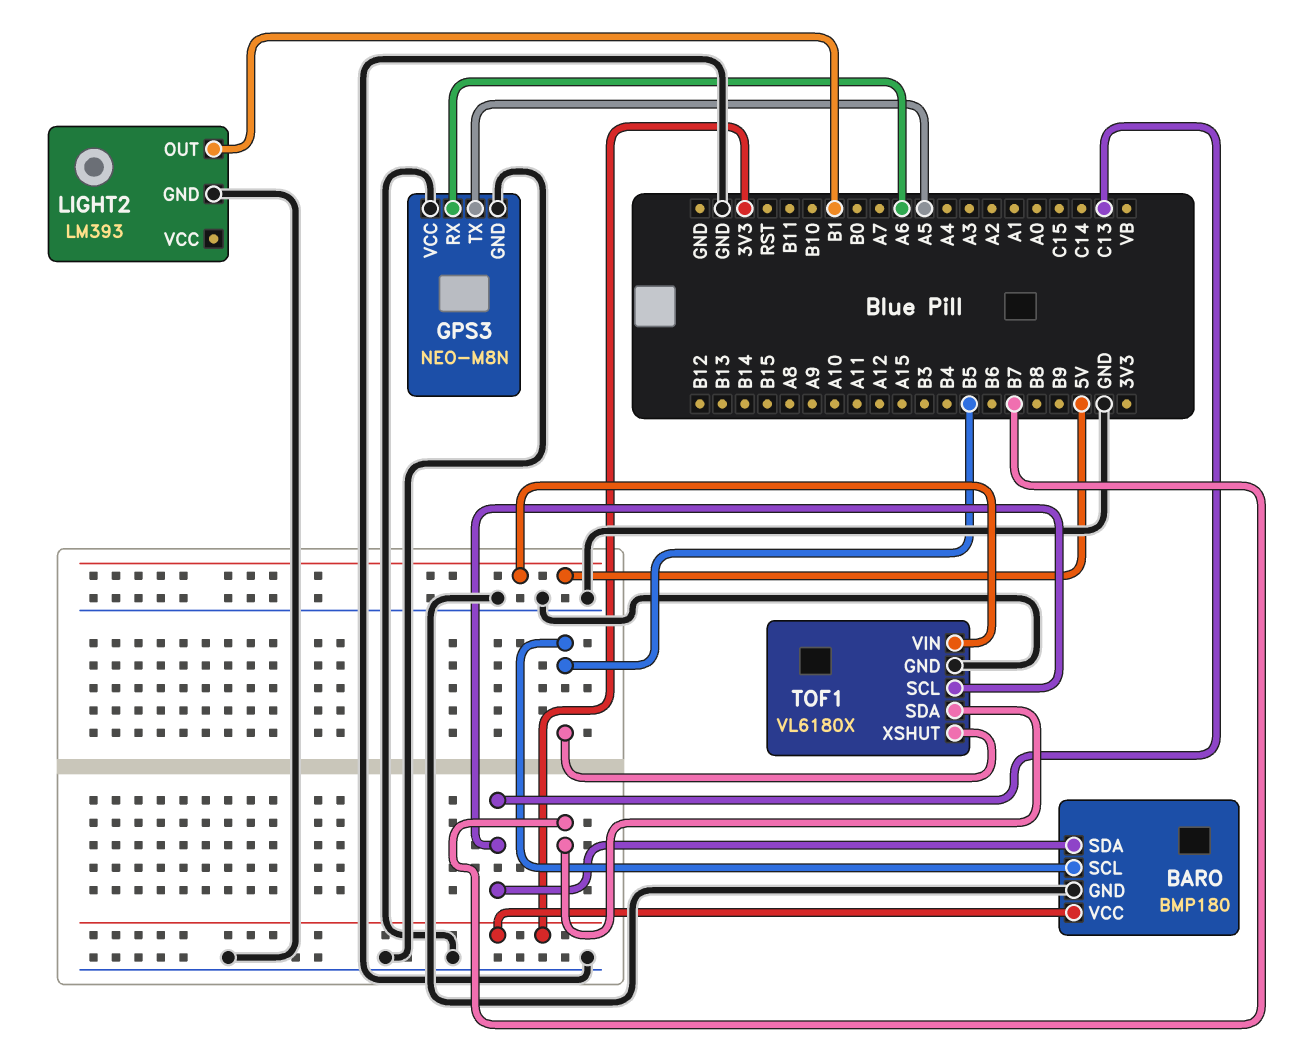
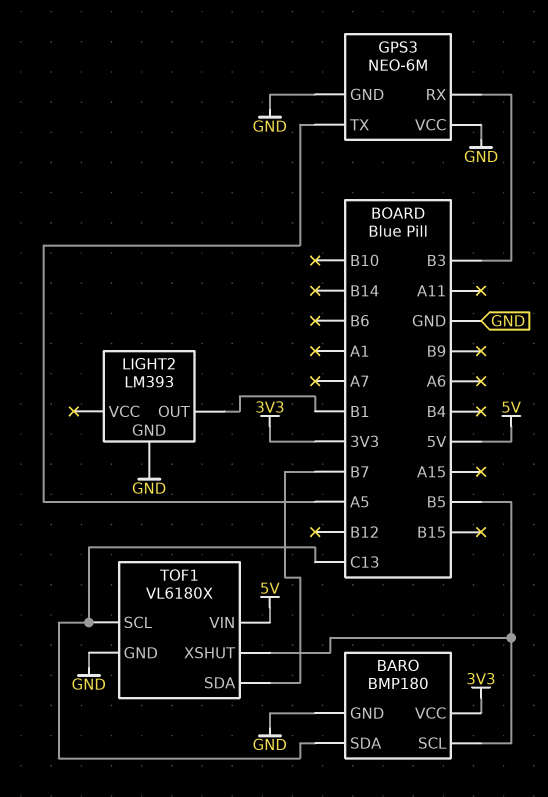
GPS3: NEO-M8N -> NEO-6M
GPS3 pin RX: A6 -> B3

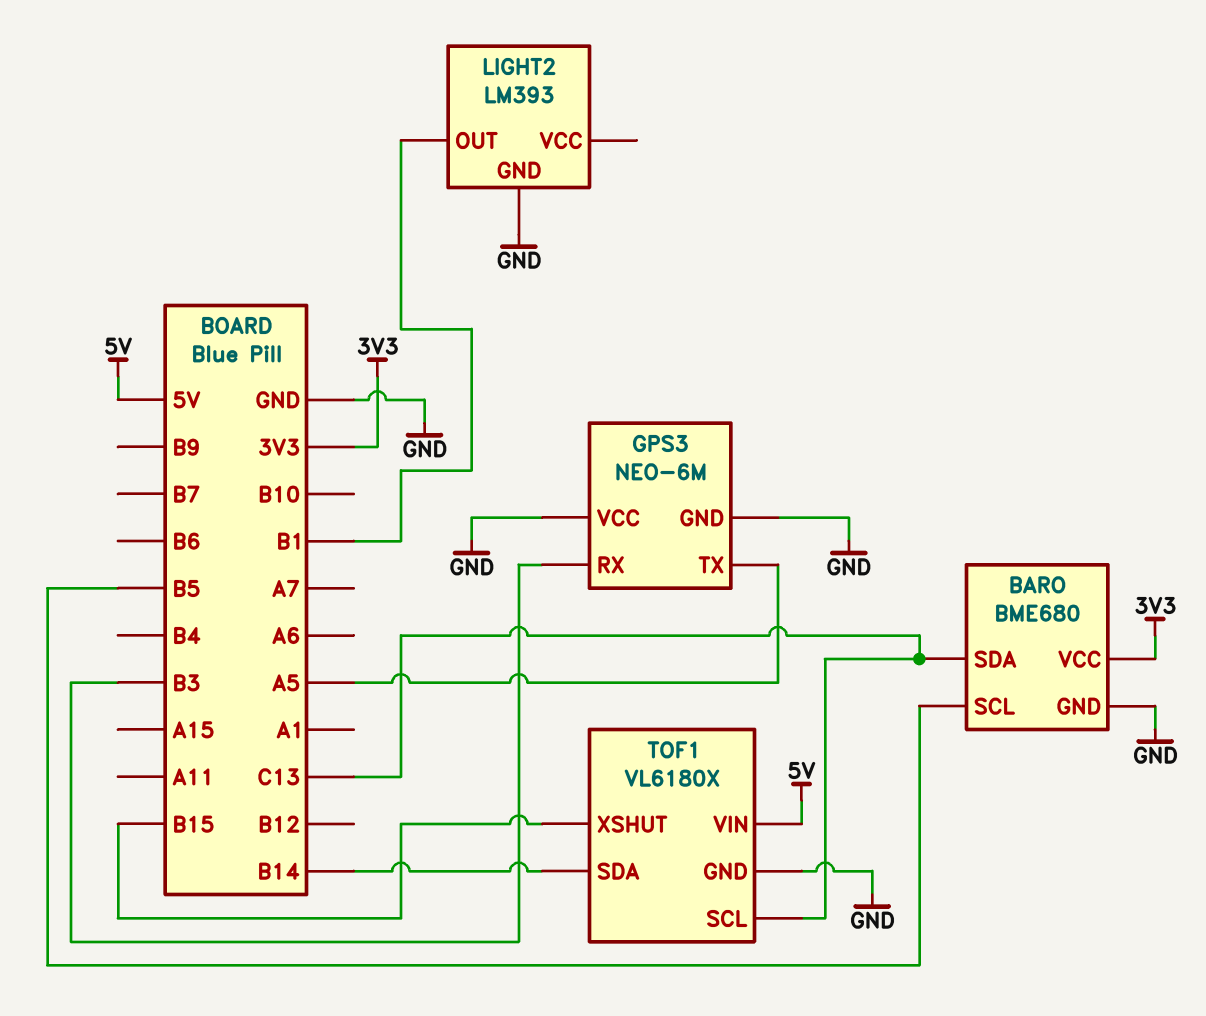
BARO: BMP180 -> BME680
TOF1 pin SDA: B7 -> B14
TOF1 pin XSHUT: B5 -> B15

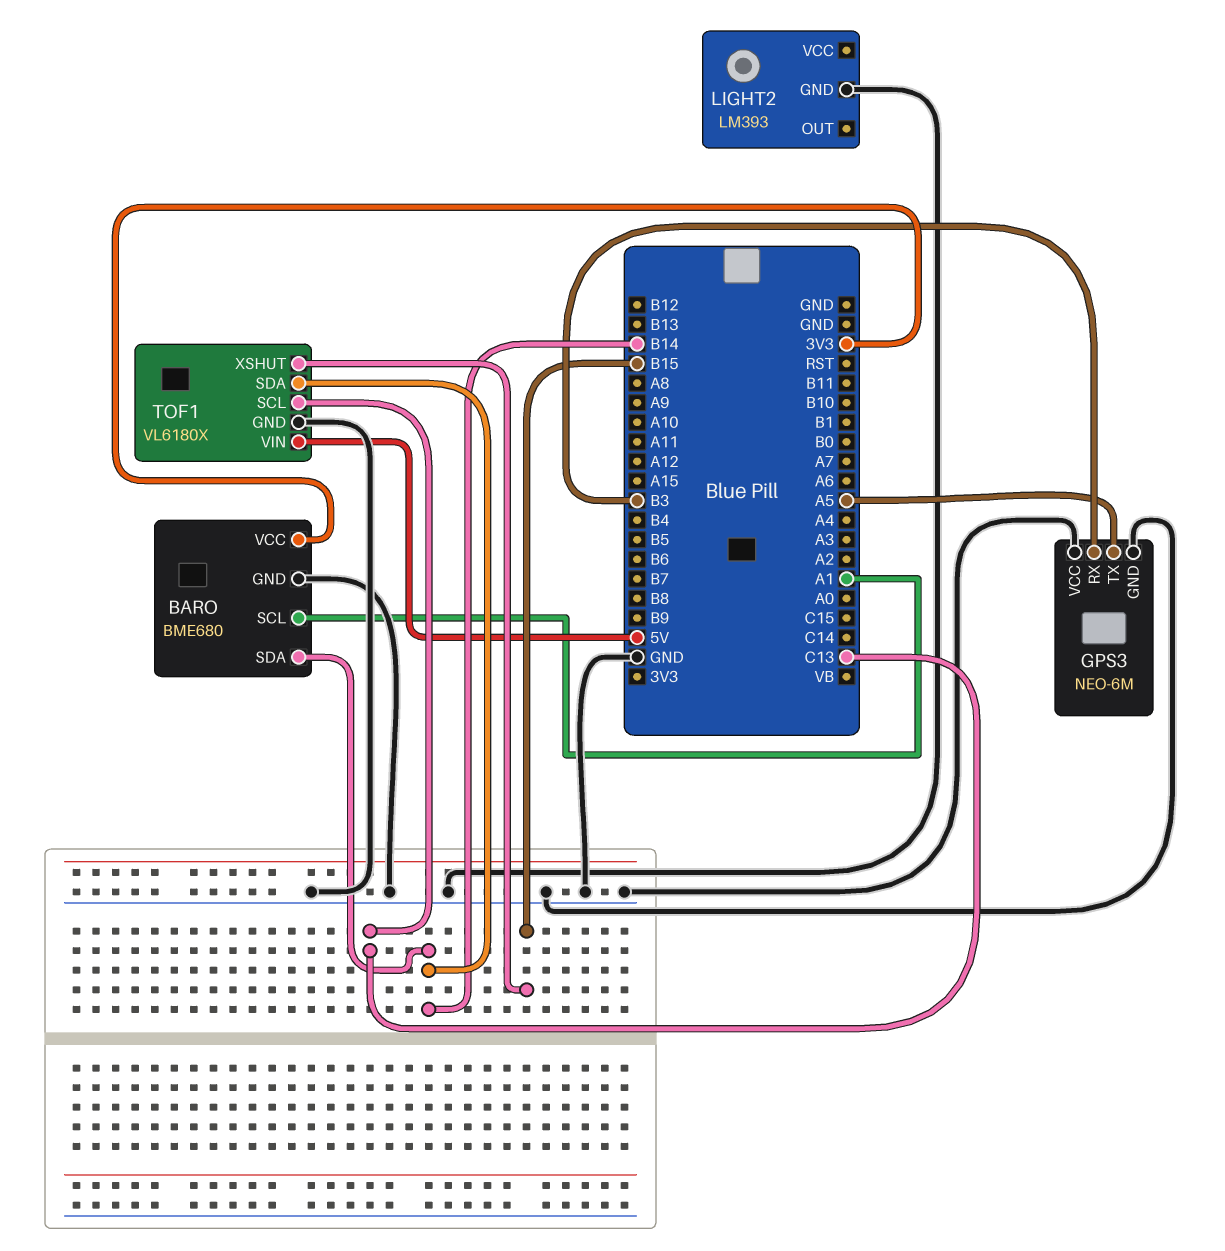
BARO pin SCL: B5 -> A1
BARO pin SDA: C13 -> B14
LIGHT2 pin OUT: B1 -> none

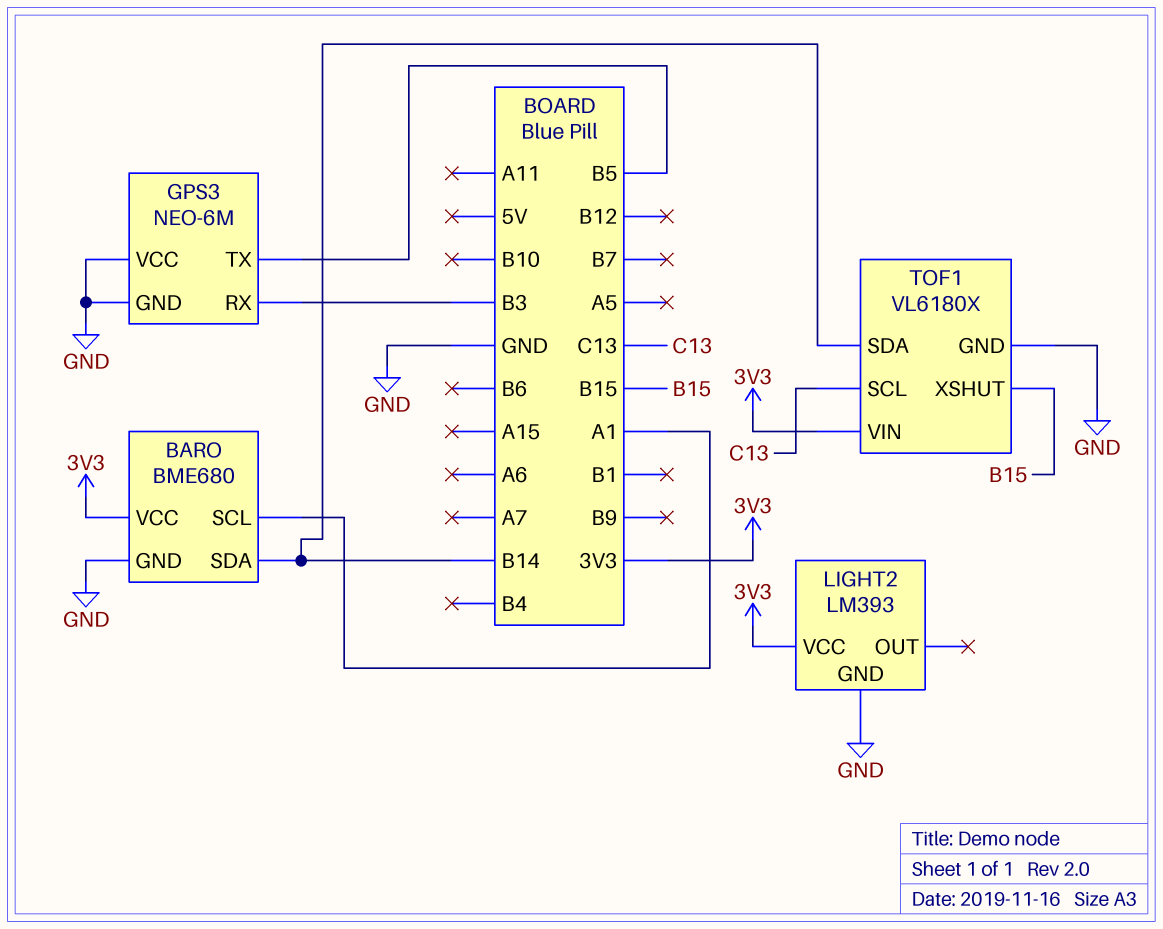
GPS3 pin TX: A5 -> B5
LIGHT2 pin VCC: none -> 3V3
TOF1 pin VIN: 5V -> 3V3

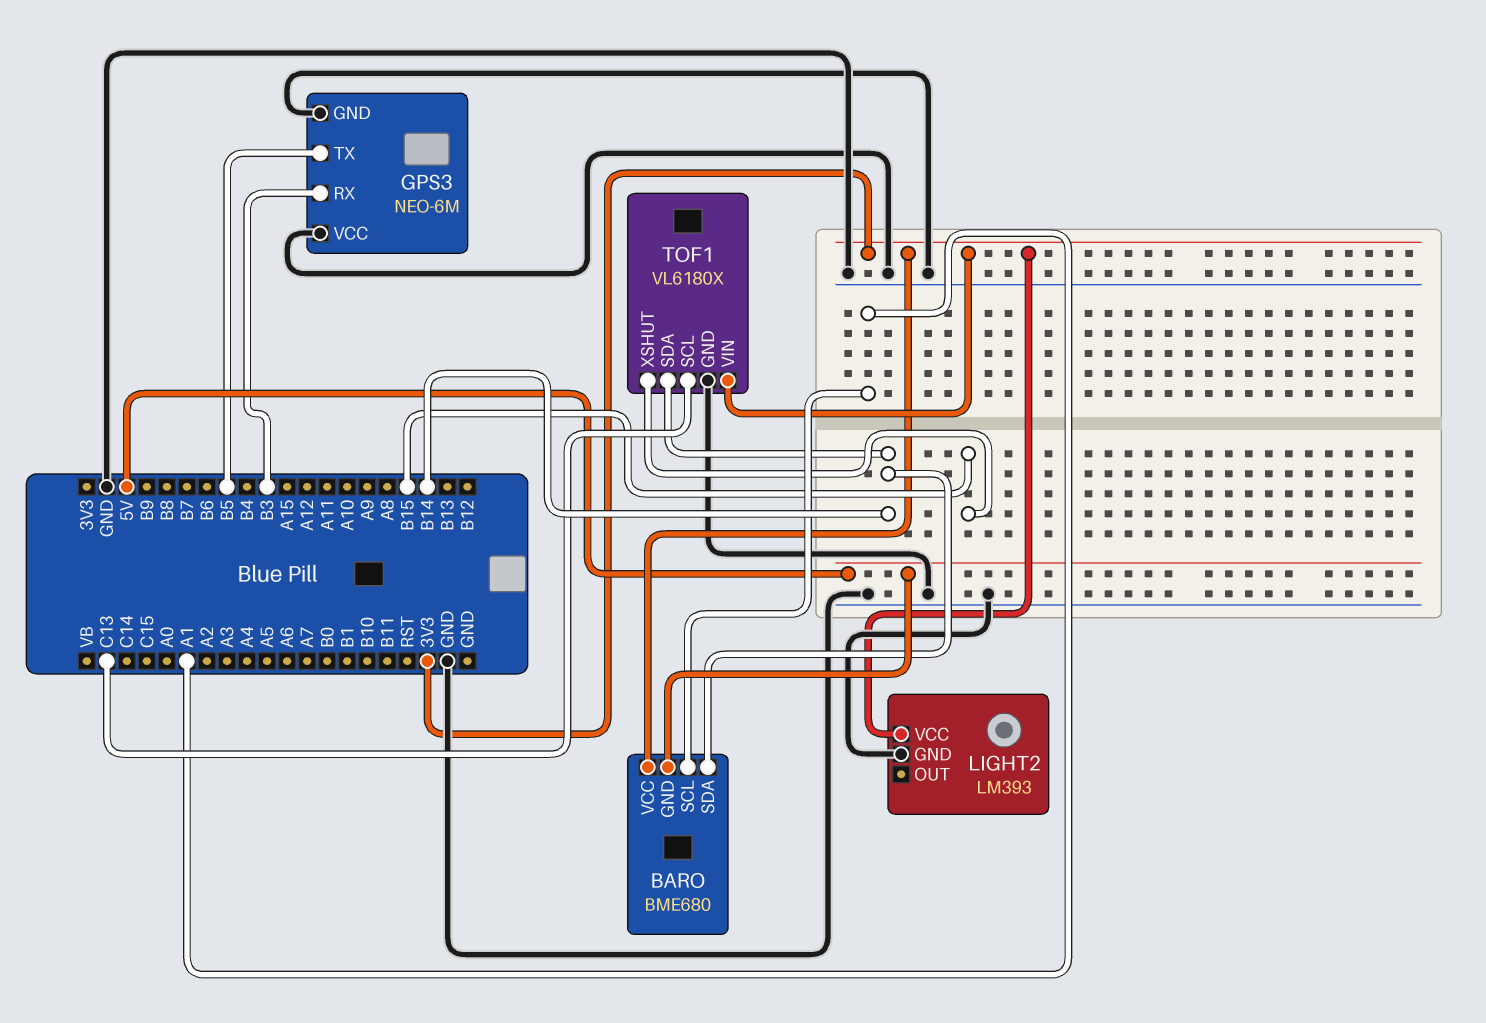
BARO pin GND: GND -> 5V

